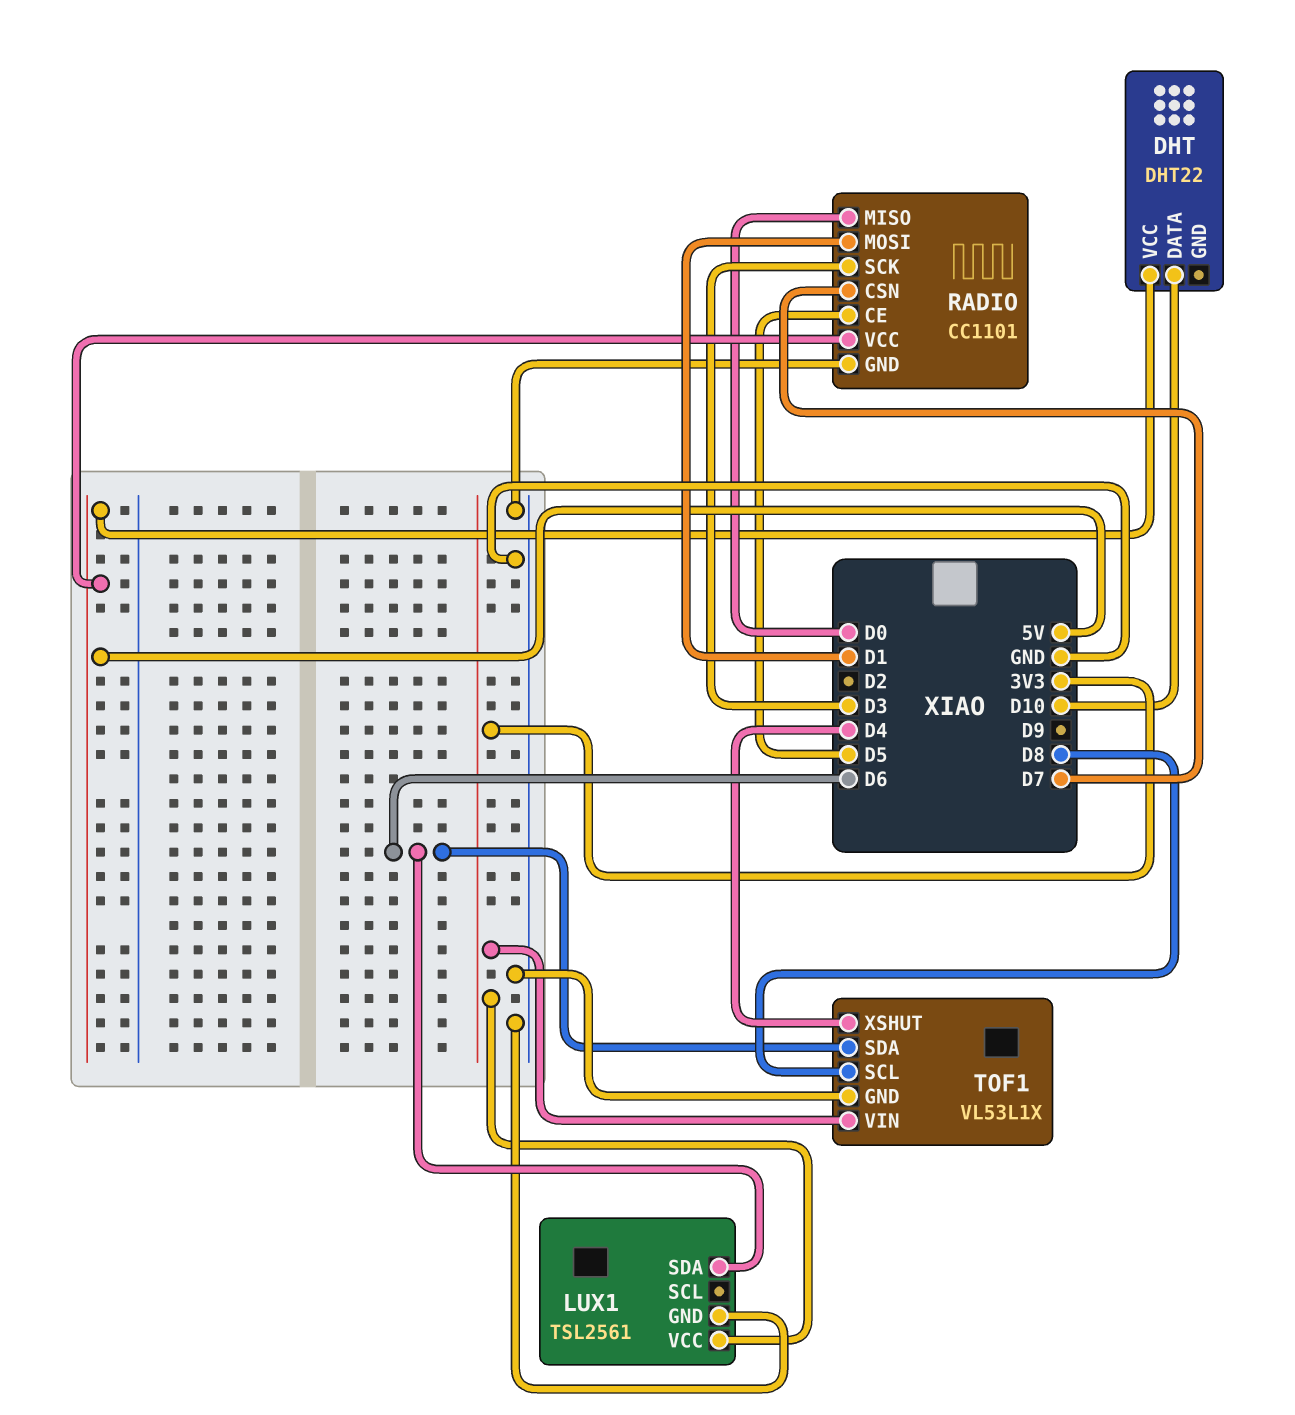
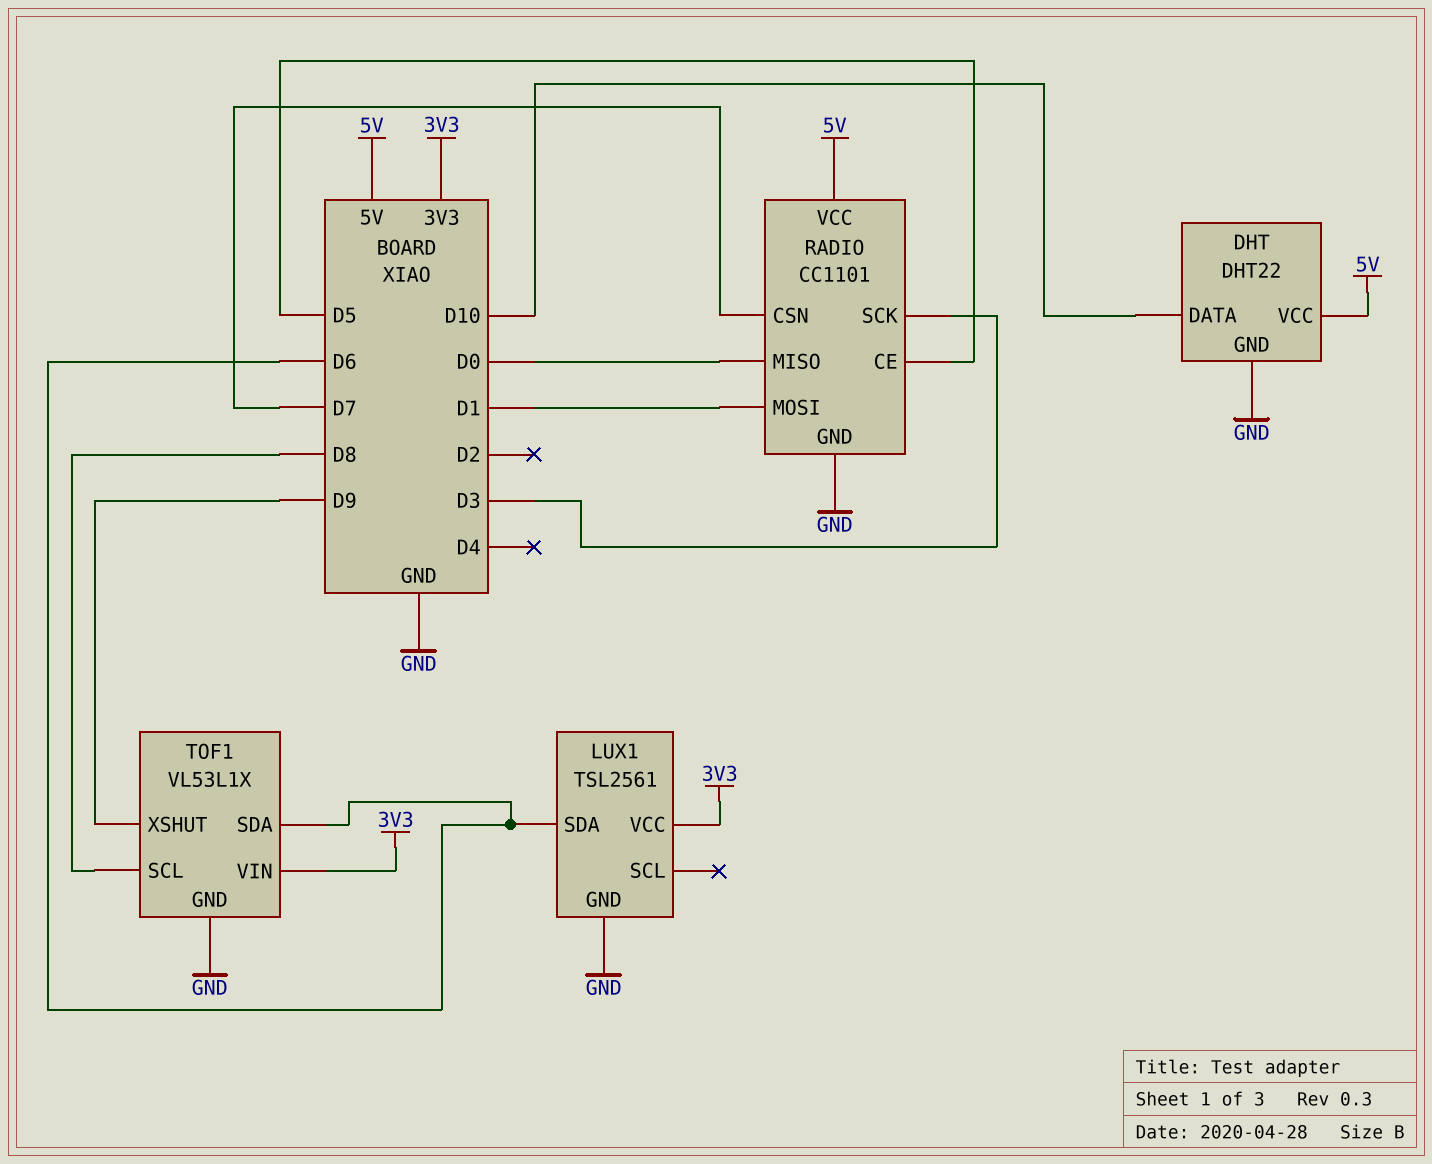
DHT pin GND: none -> GND
TOF1 pin XSHUT: D4 -> D9

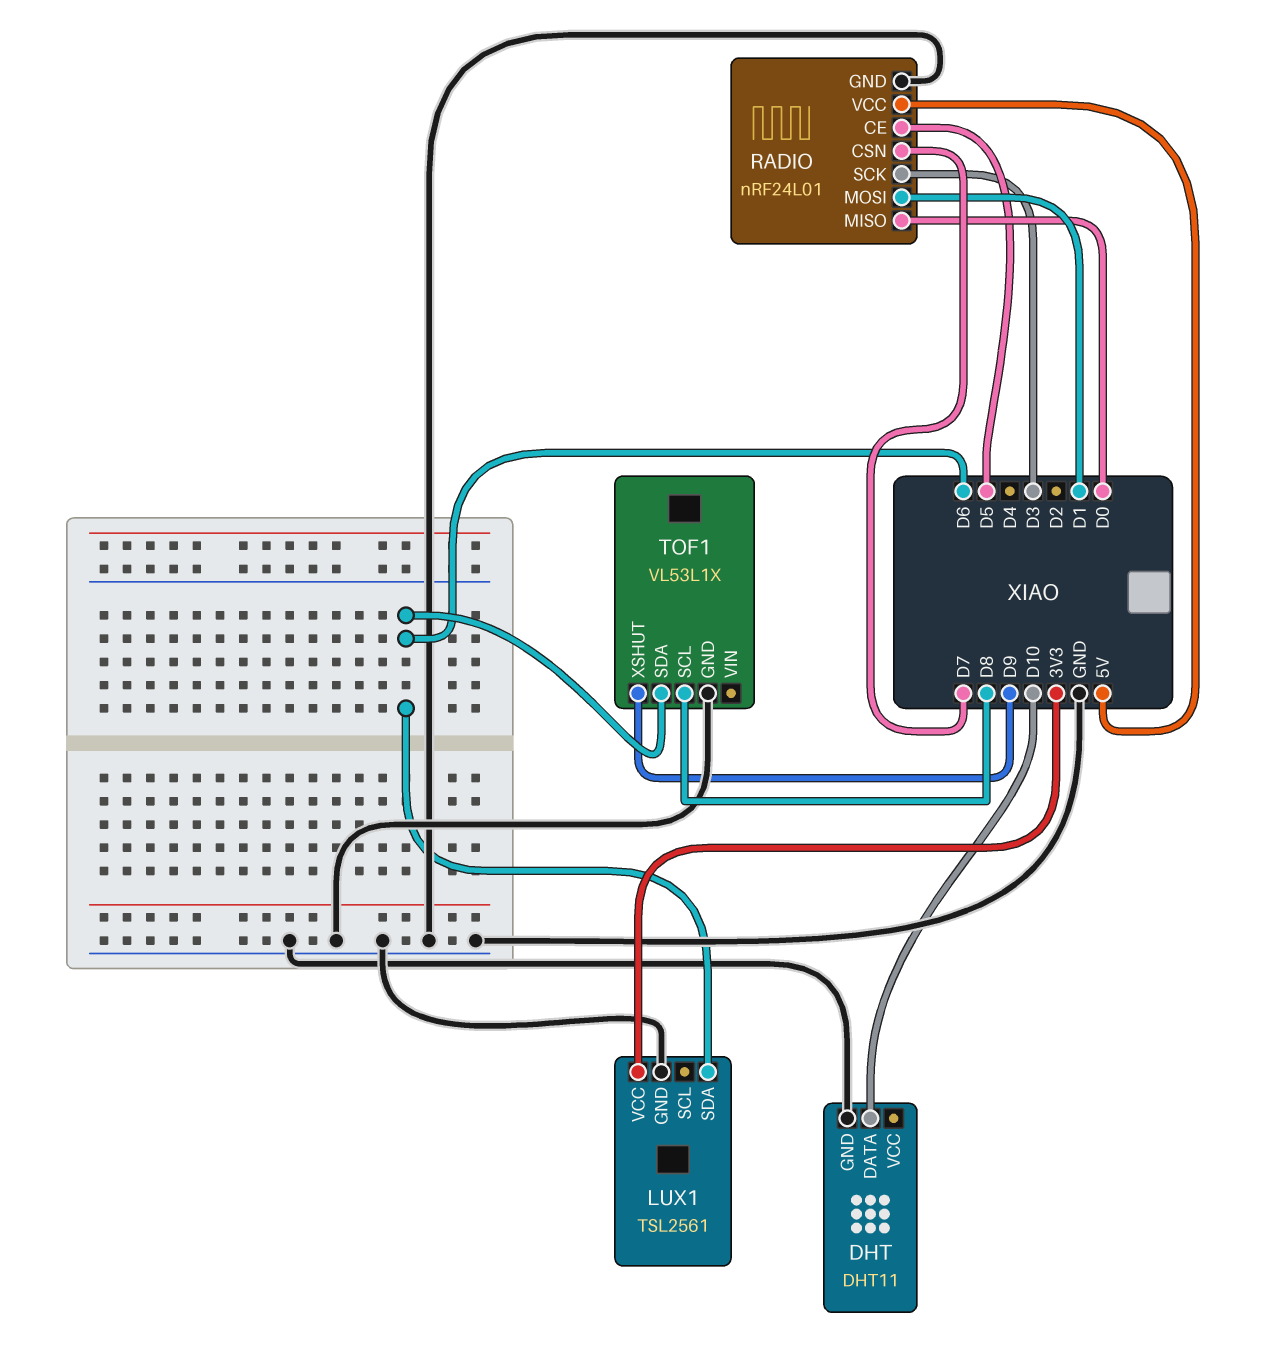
DHT: DHT22 -> DHT11
DHT pin VCC: 5V -> none
RADIO: CC1101 -> nRF24L01
TOF1 pin VIN: 3V3 -> none

